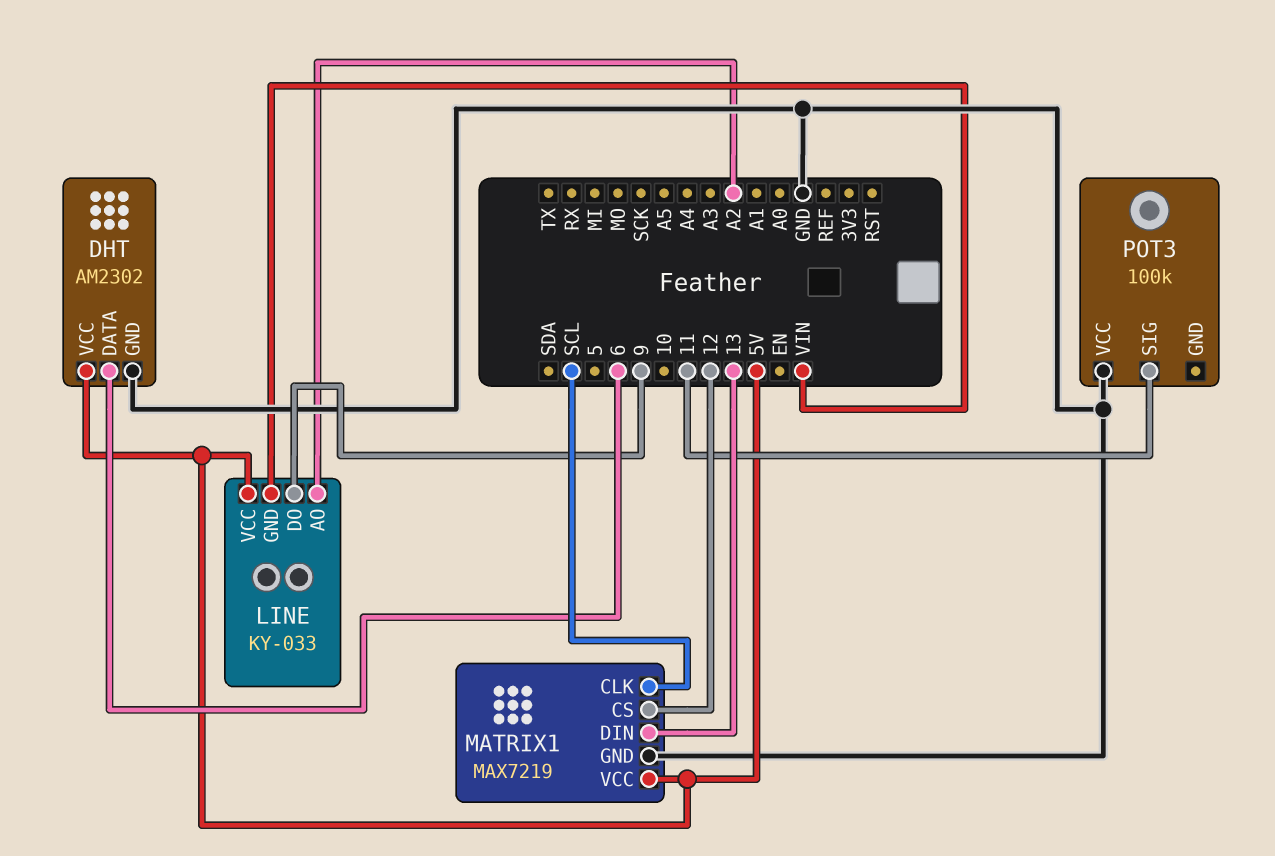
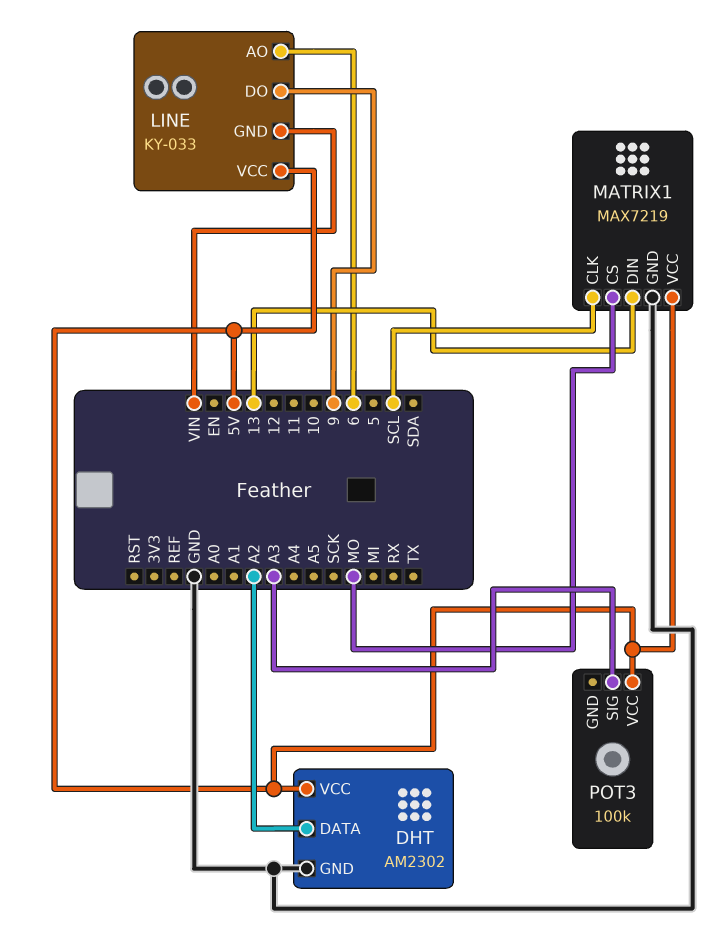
DHT pin DATA: 6 -> A2
LINE pin AO: A2 -> 6
MATRIX1 pin CS: 12 -> MO
POT3 pin SIG: 11 -> A3
POT3 pin VCC: GND -> 5V

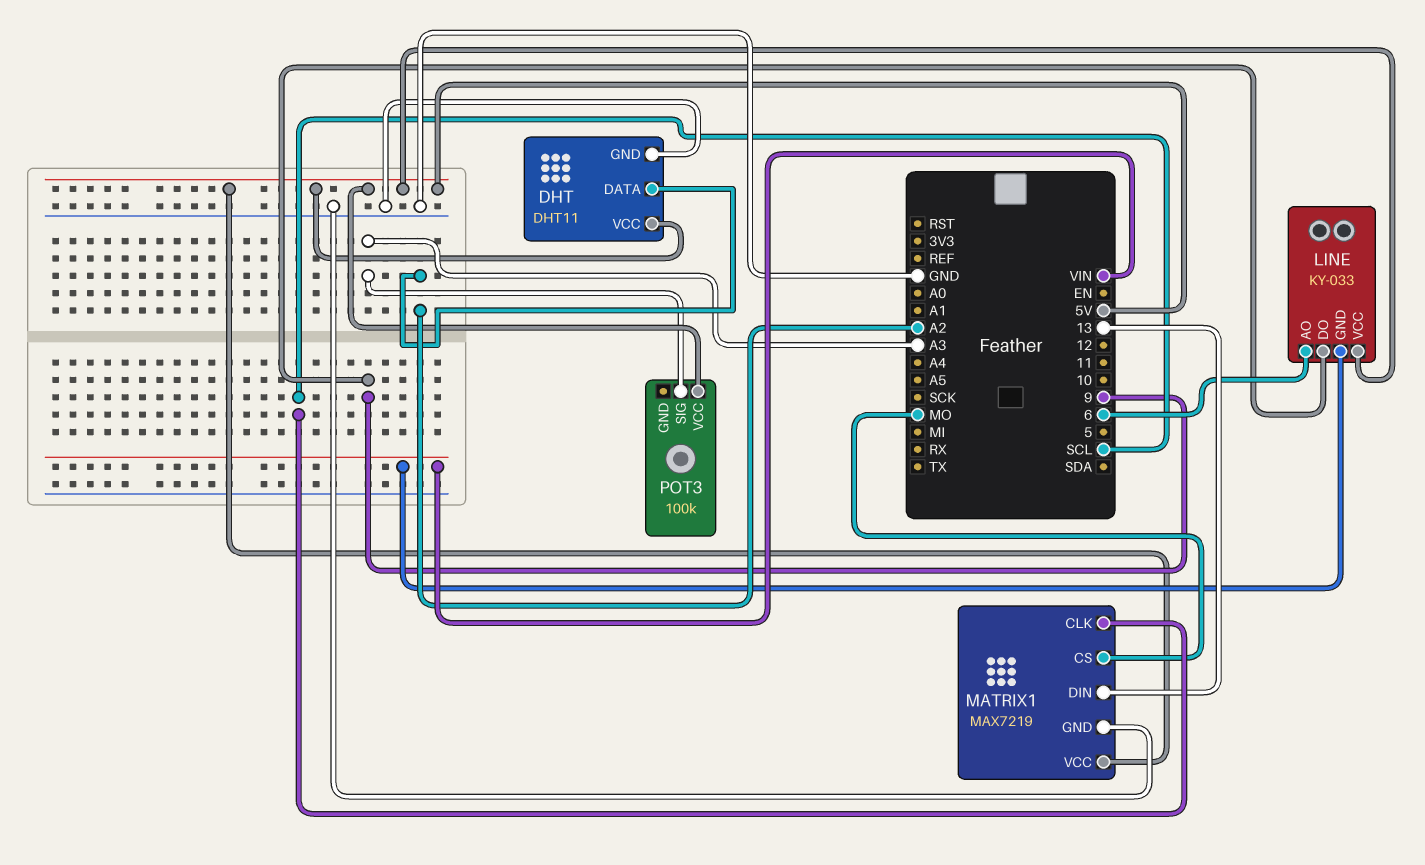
DHT: AM2302 -> DHT11

